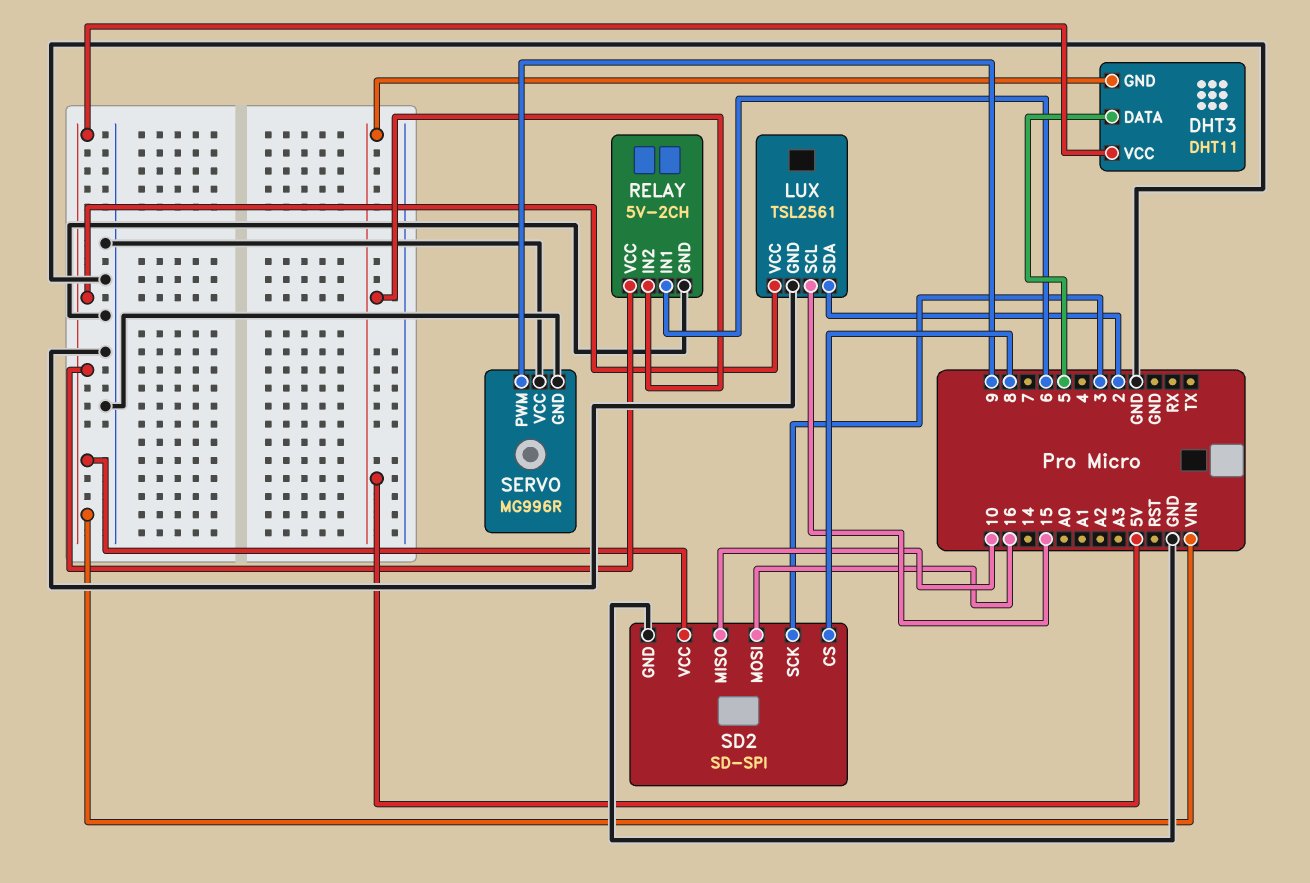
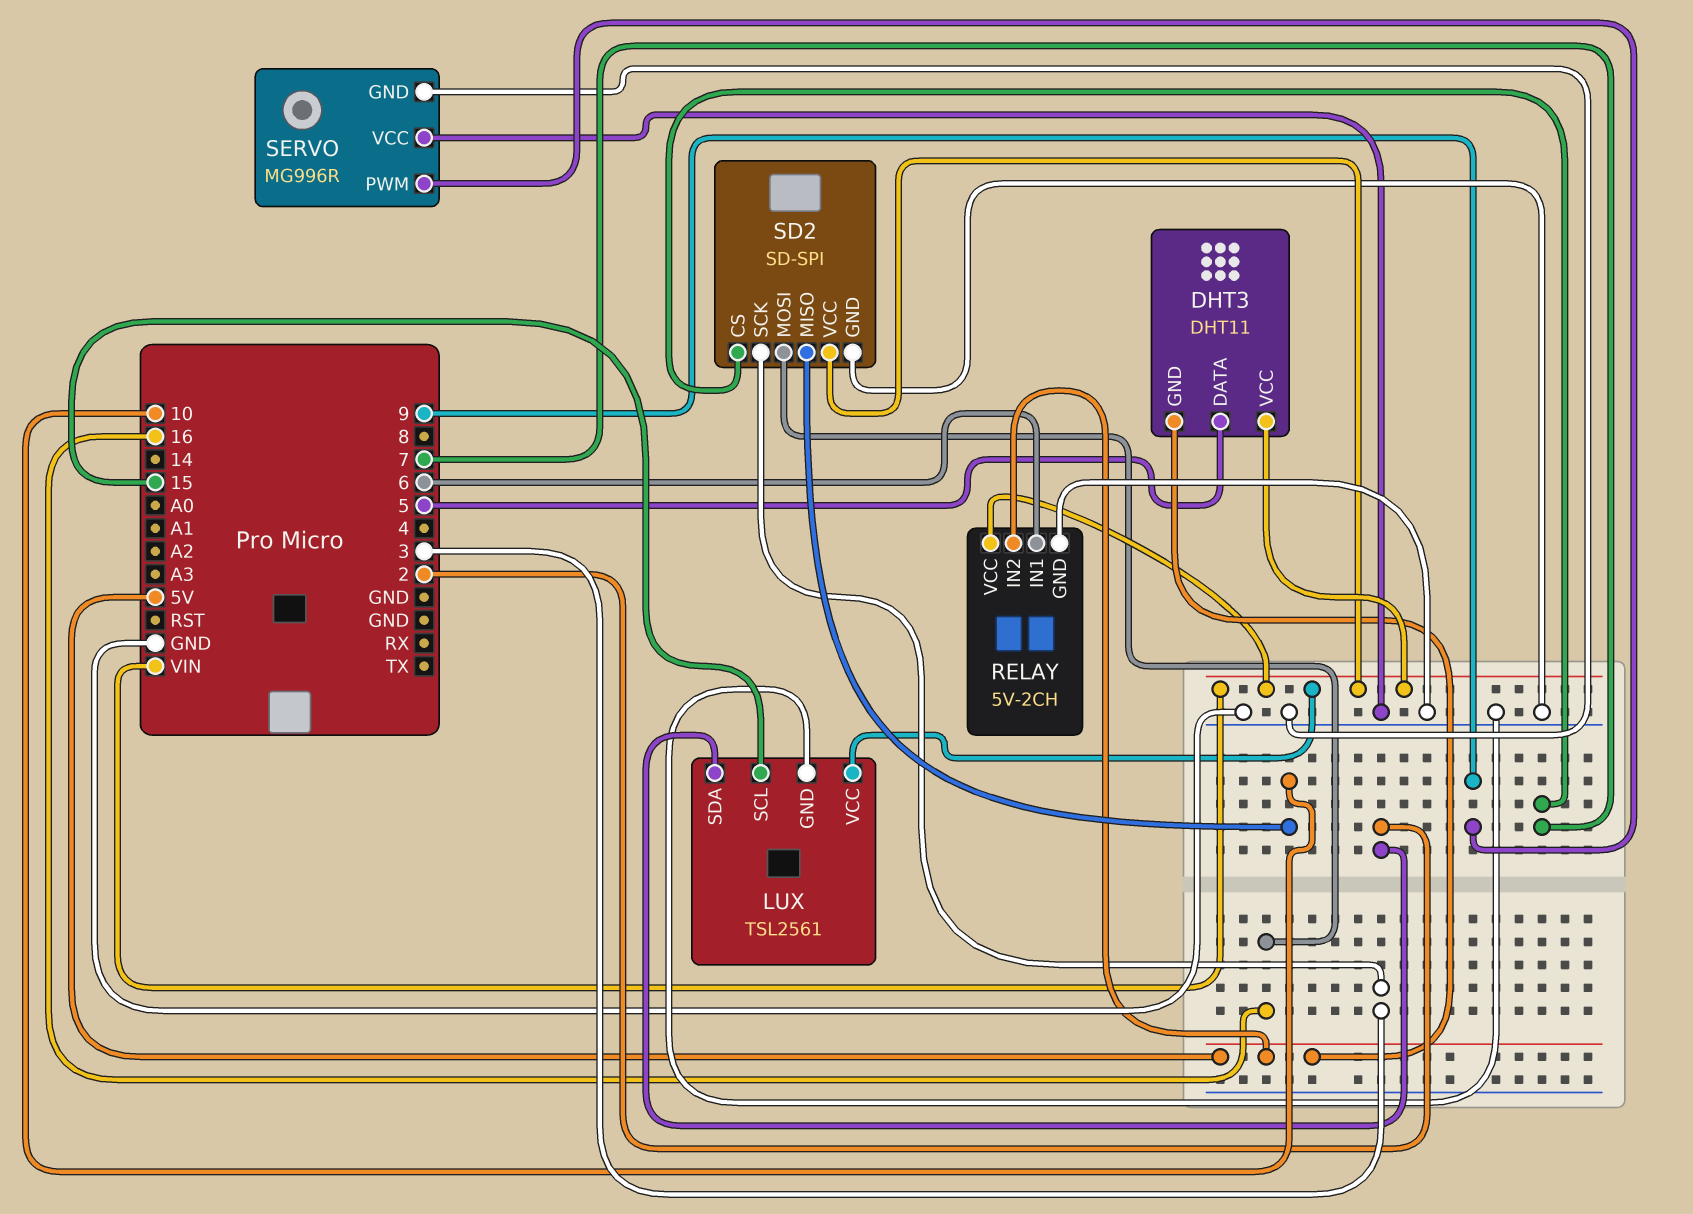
SD2 pin CS: 8 -> 7

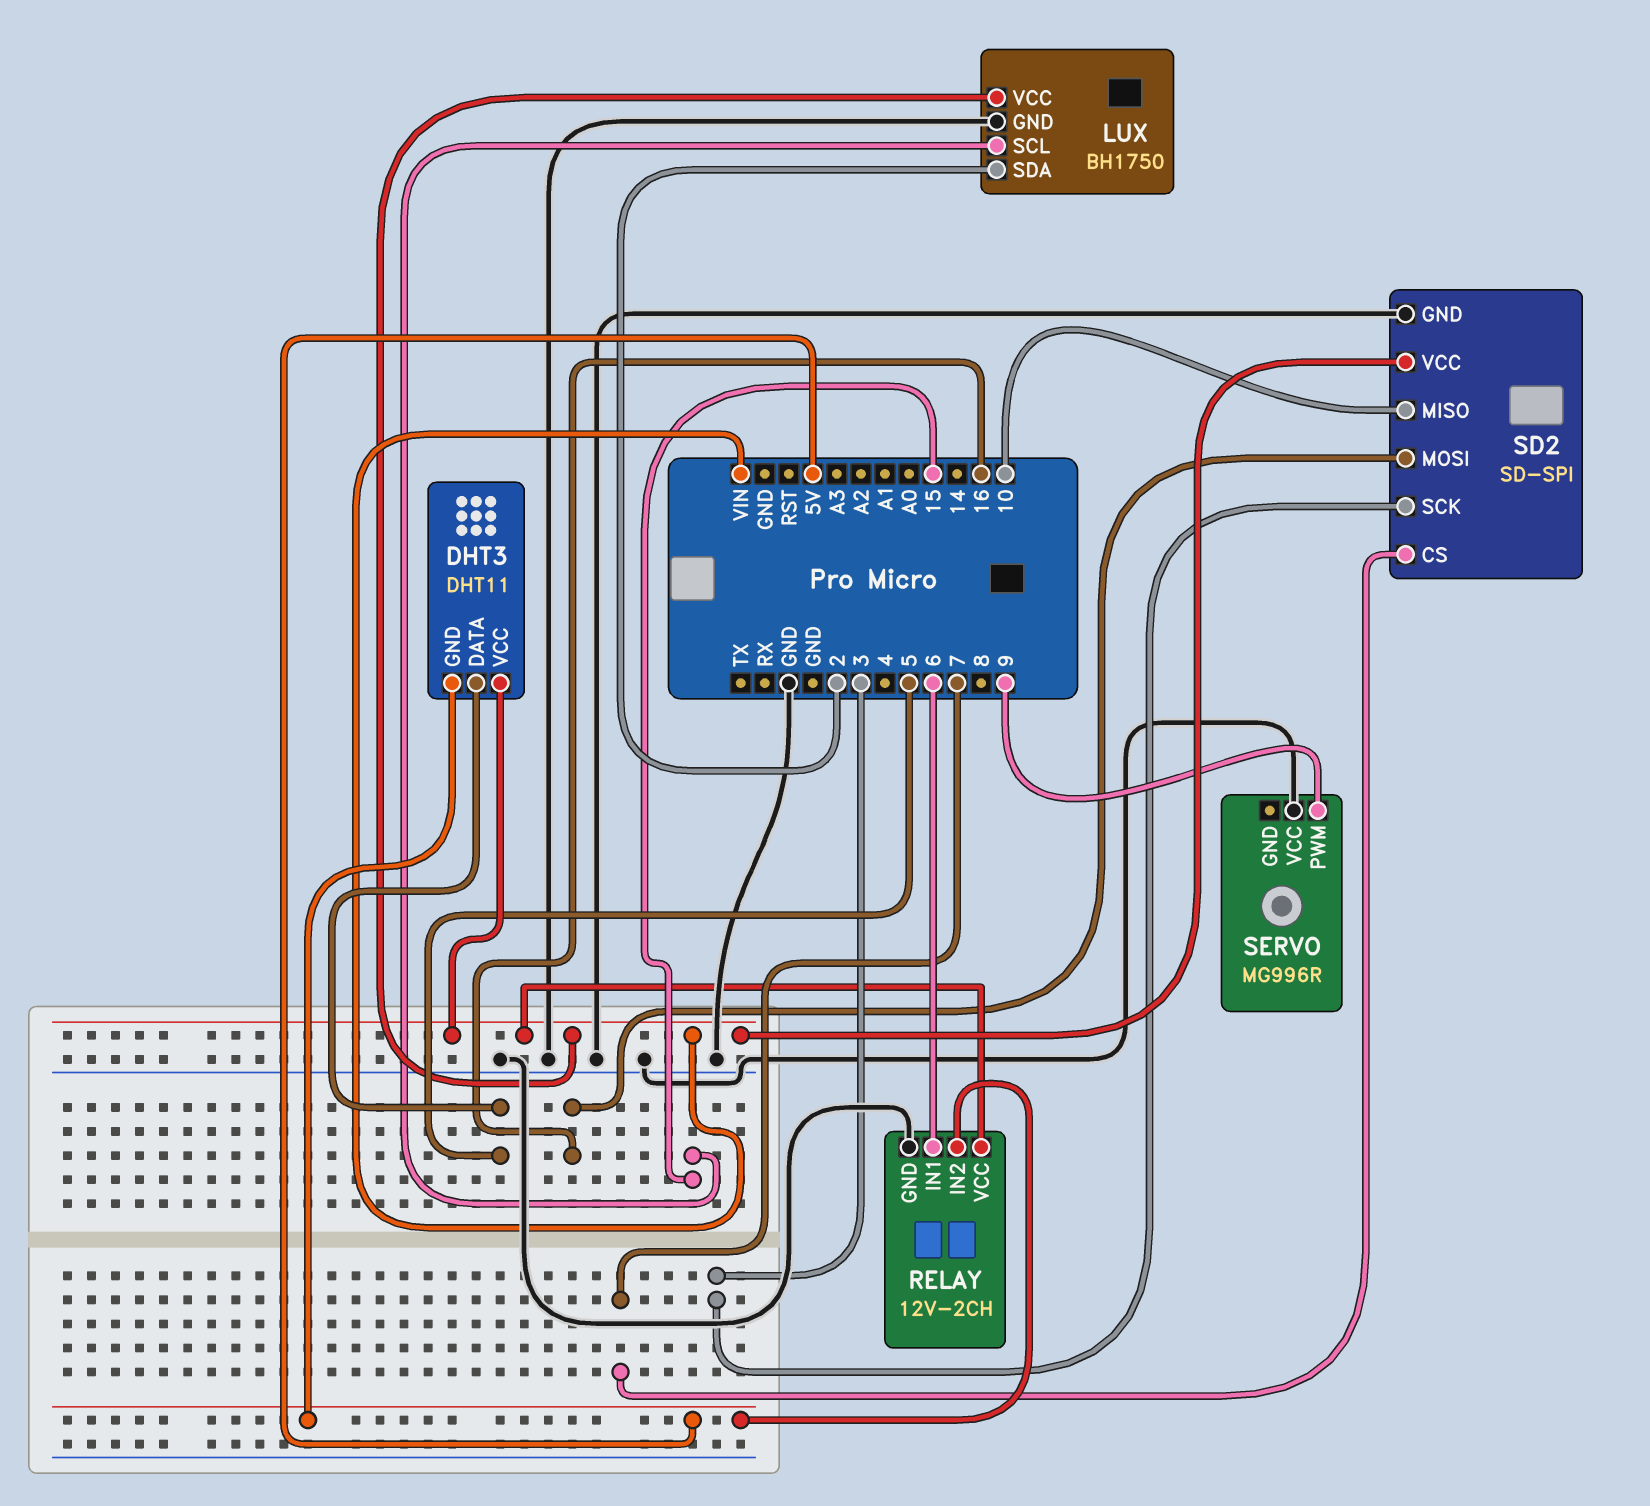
LUX: TSL2561 -> BH1750
RELAY: 5V-2CH -> 12V-2CH
SERVO pin GND: GND -> none

